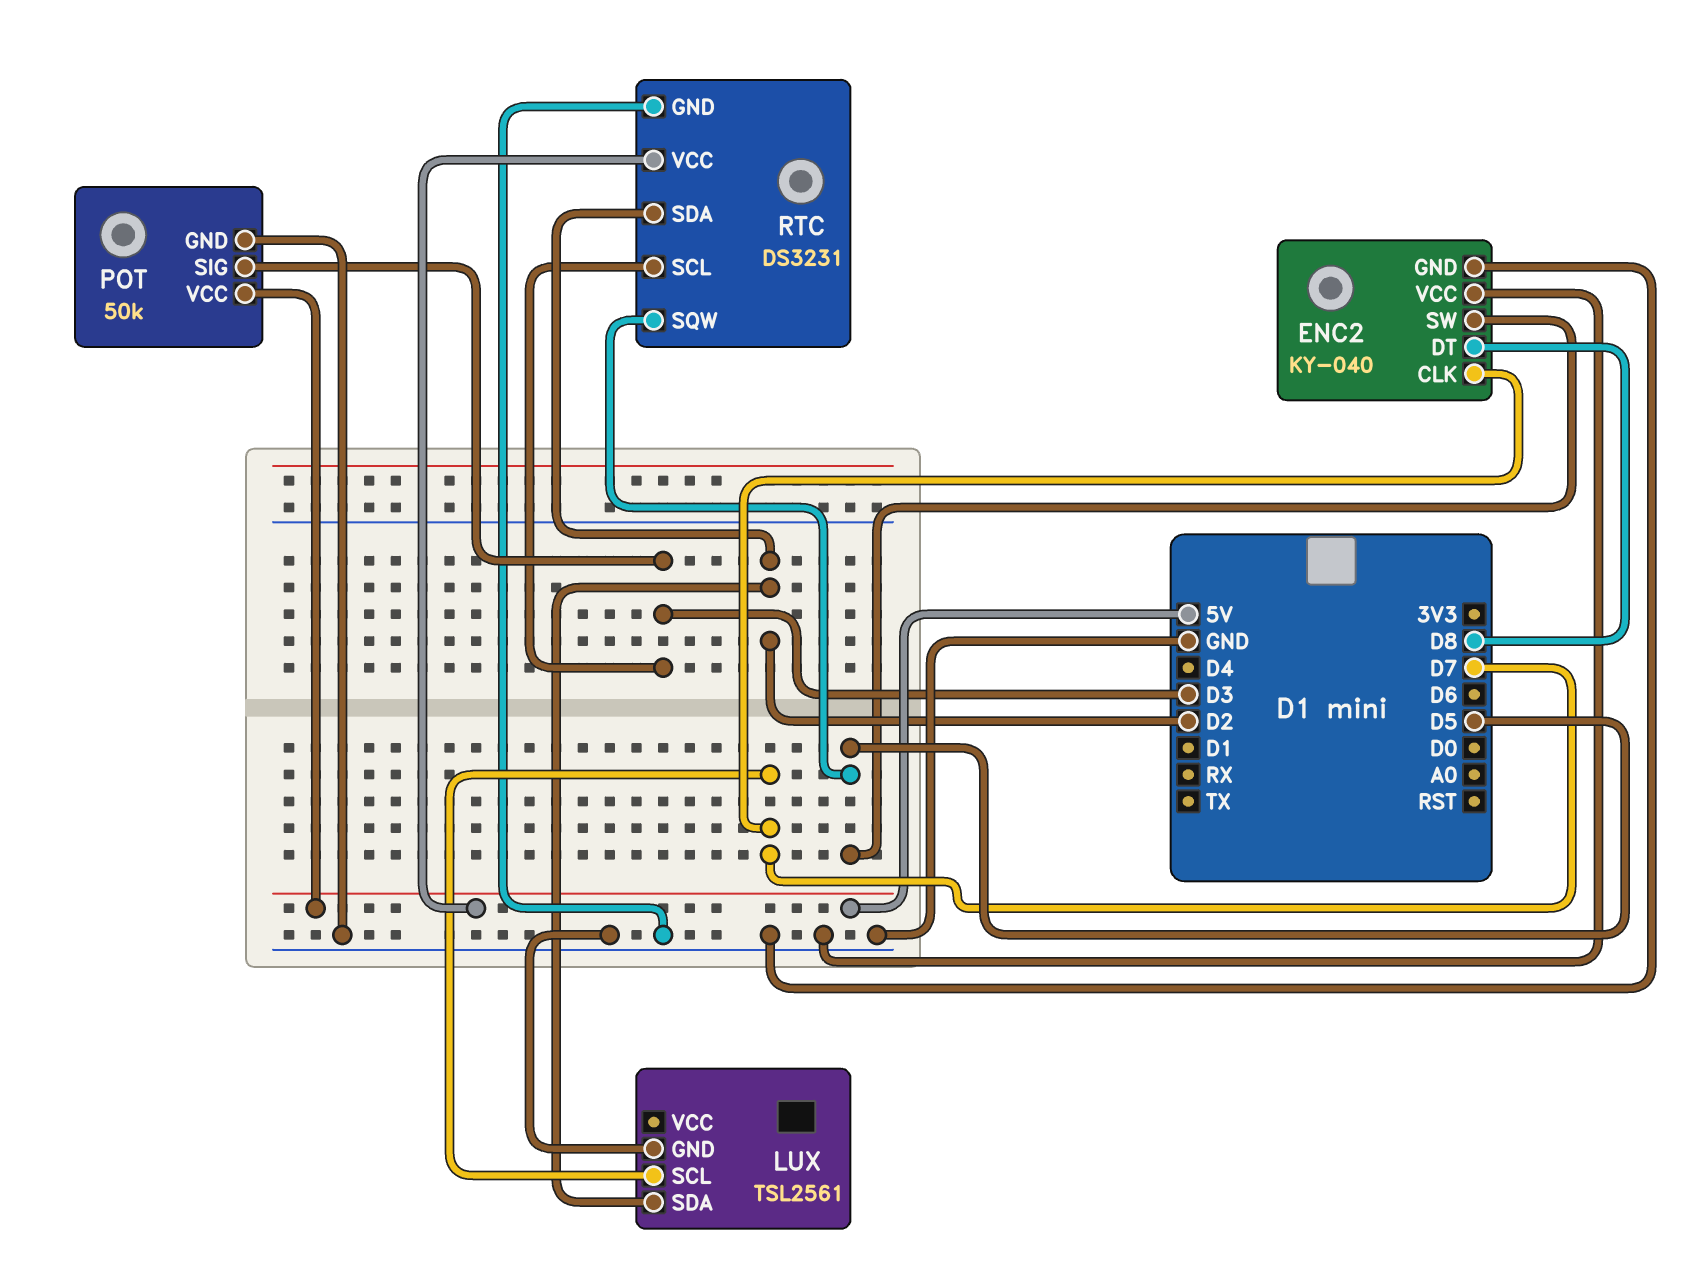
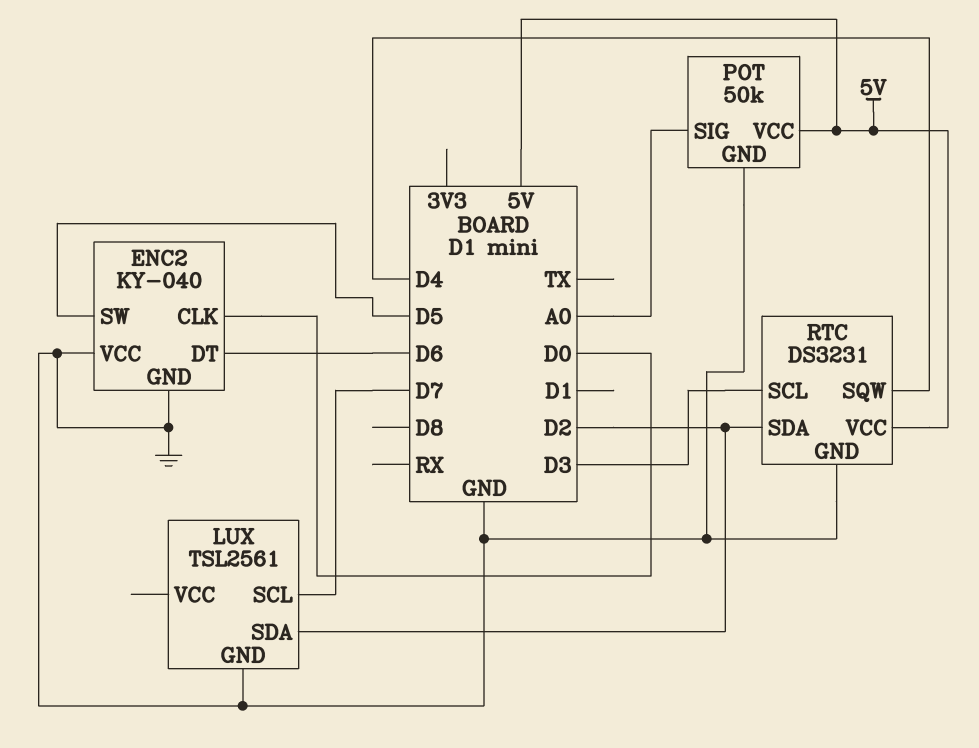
ENC2 pin CLK: D7 -> D0
ENC2 pin DT: D8 -> D6
POT pin SIG: D3 -> A0
RTC pin SQW: D5 -> D4

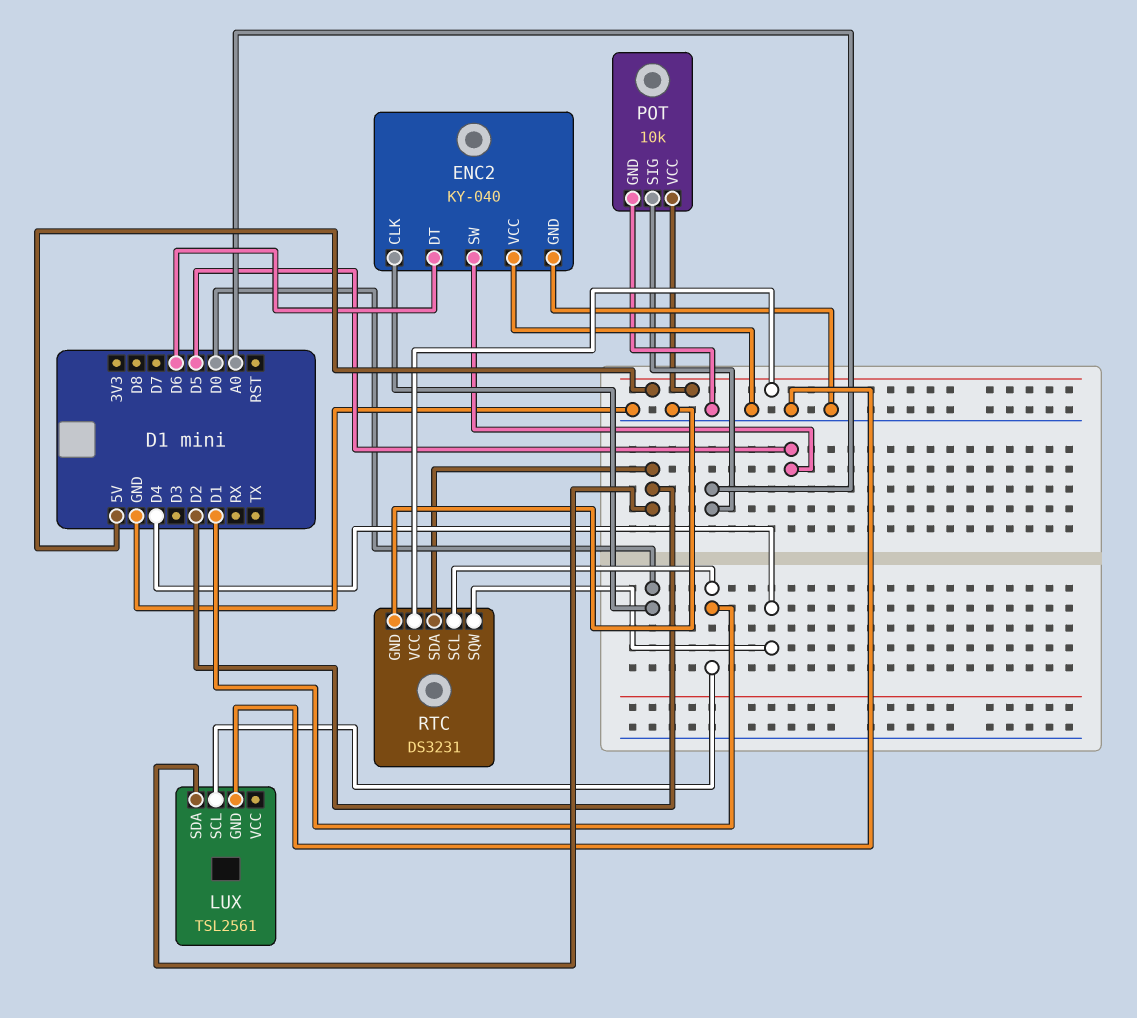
LUX pin SCL: D7 -> D1
POT: 50k -> 10k
RTC pin SCL: D3 -> D1

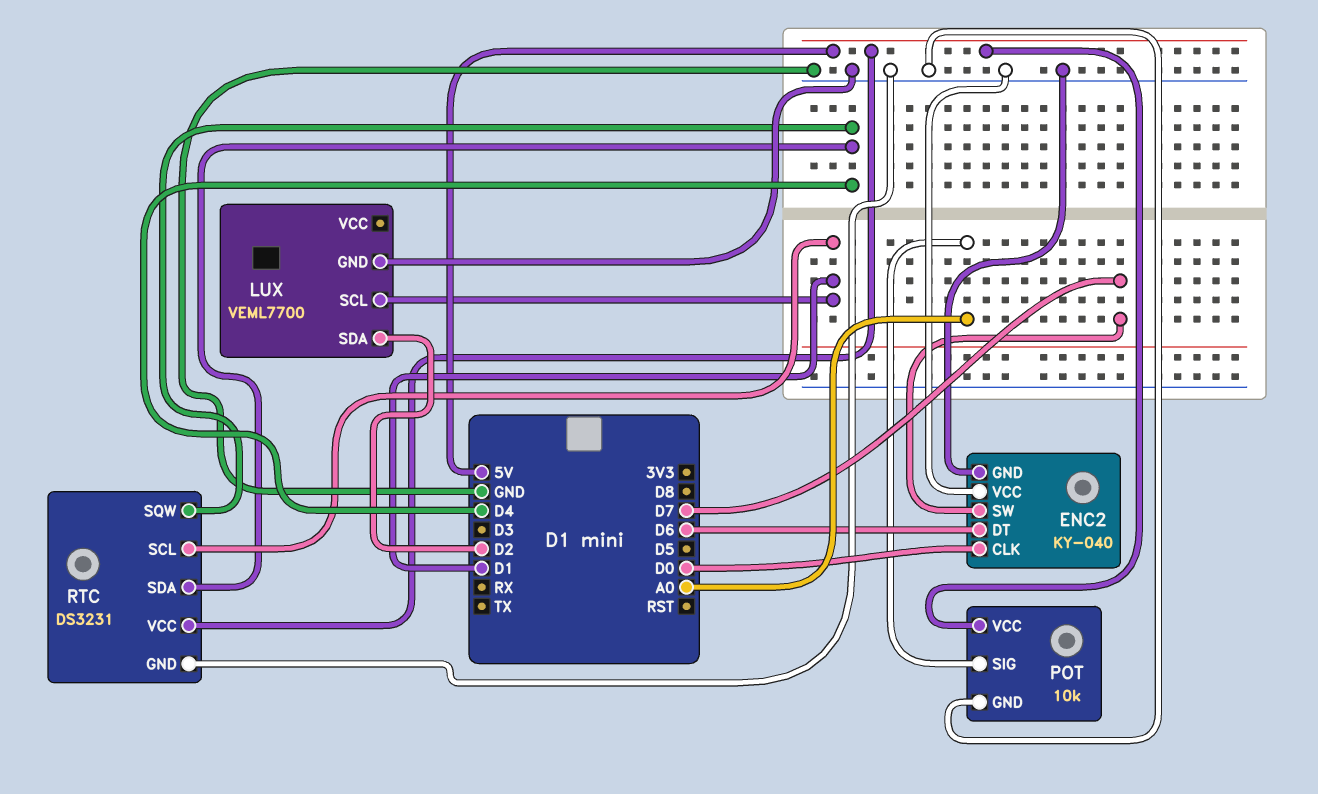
ENC2 pin SW: D5 -> D7
LUX: TSL2561 -> VEML7700
RTC pin SDA: D2 -> D4

